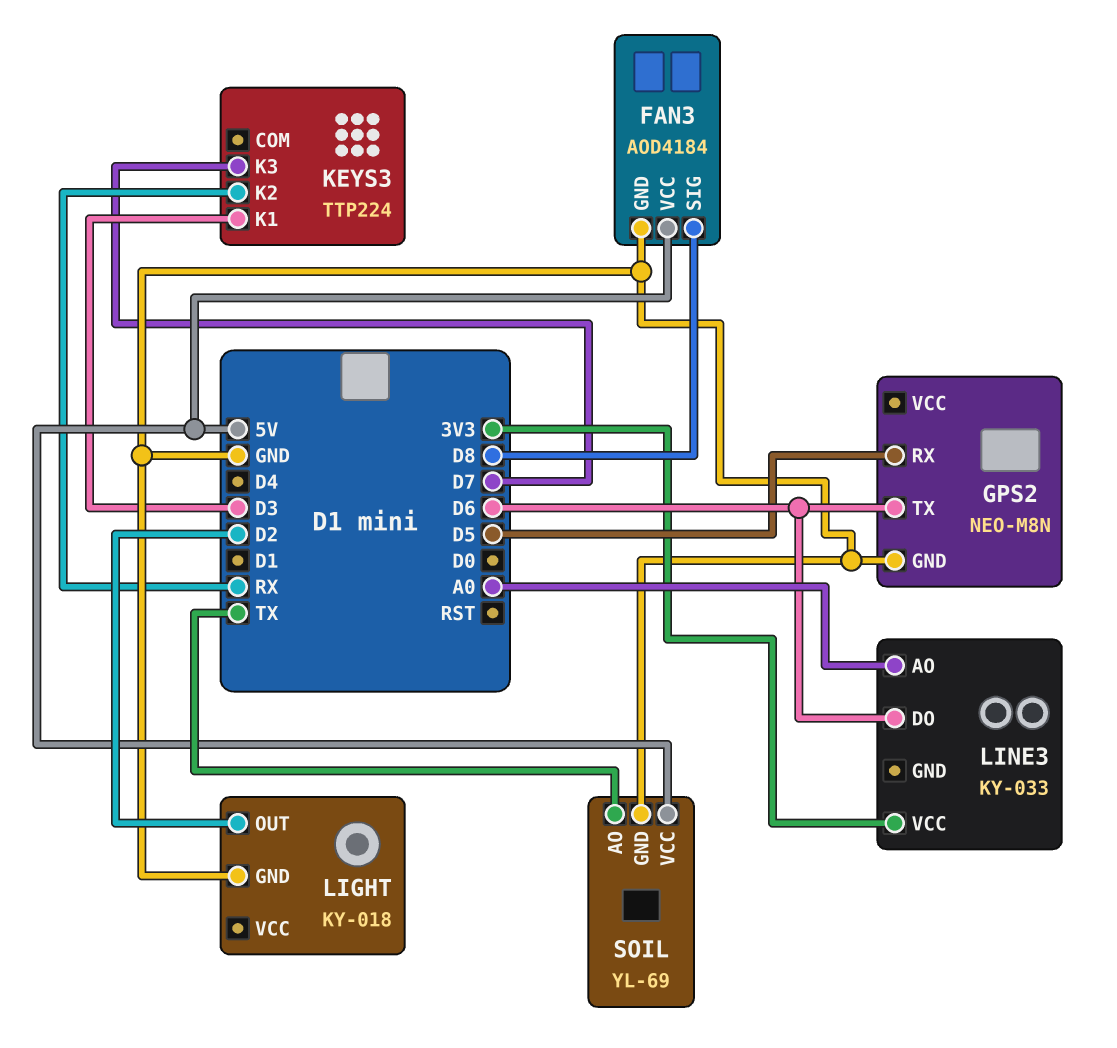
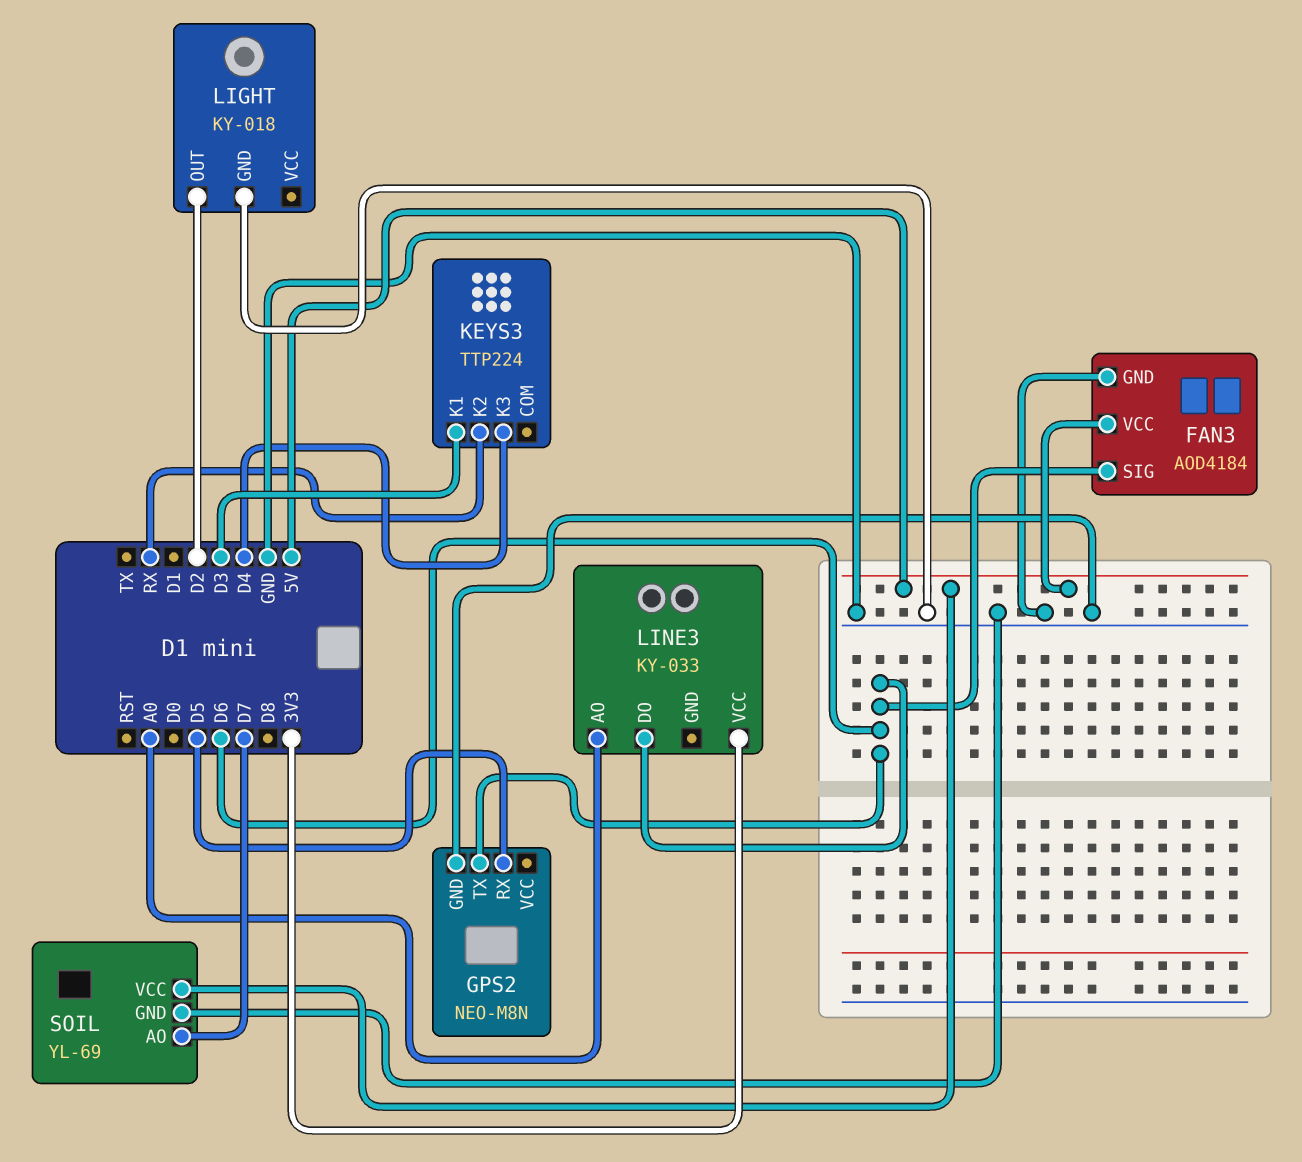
FAN3 pin SIG: D8 -> D6
KEYS3 pin K3: D7 -> D4
SOIL pin AO: TX -> D7

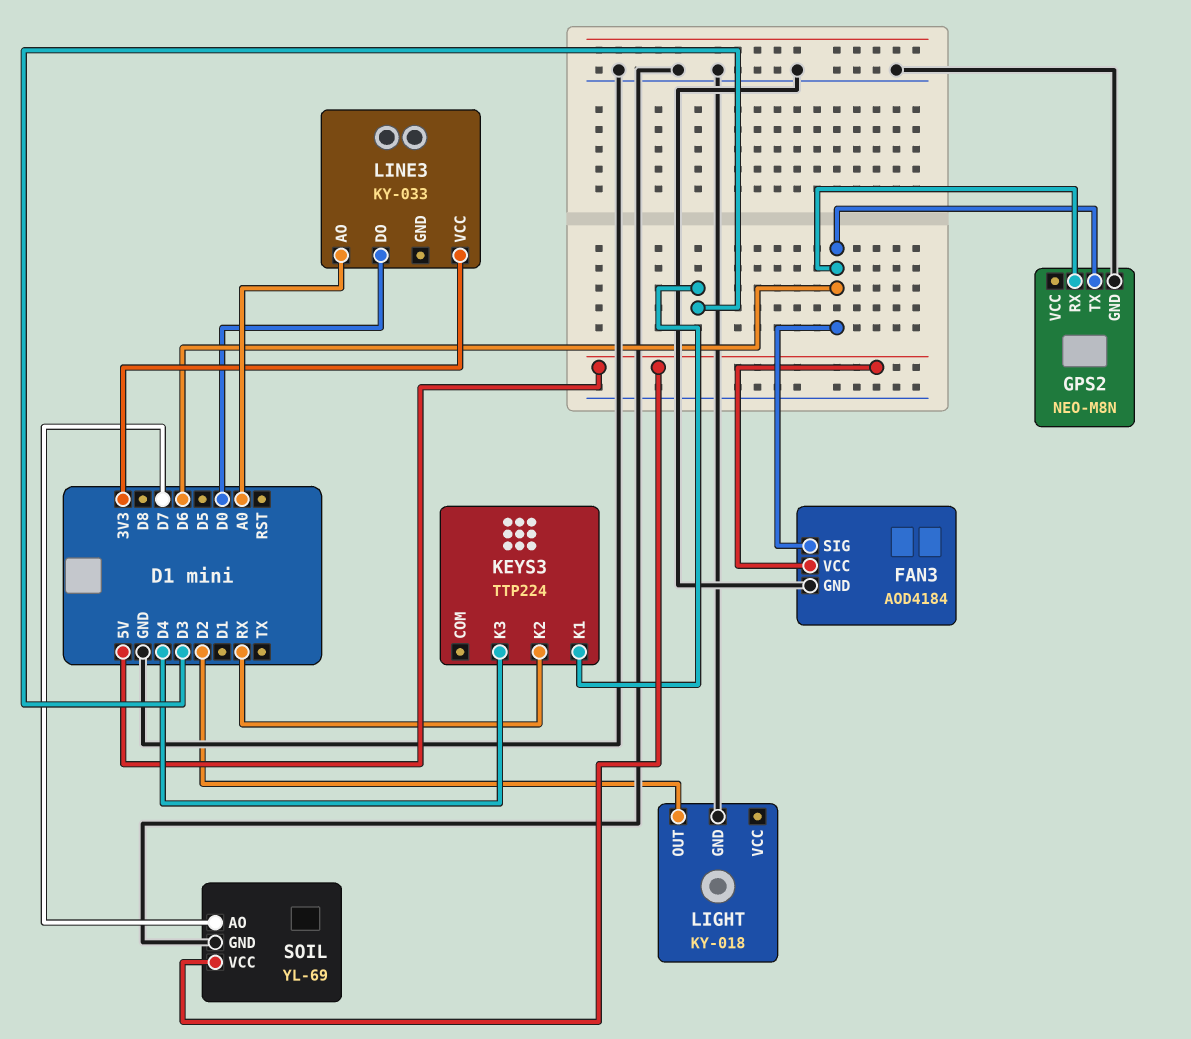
GPS2 pin RX: D5 -> D6
LINE3 pin DO: D6 -> D0

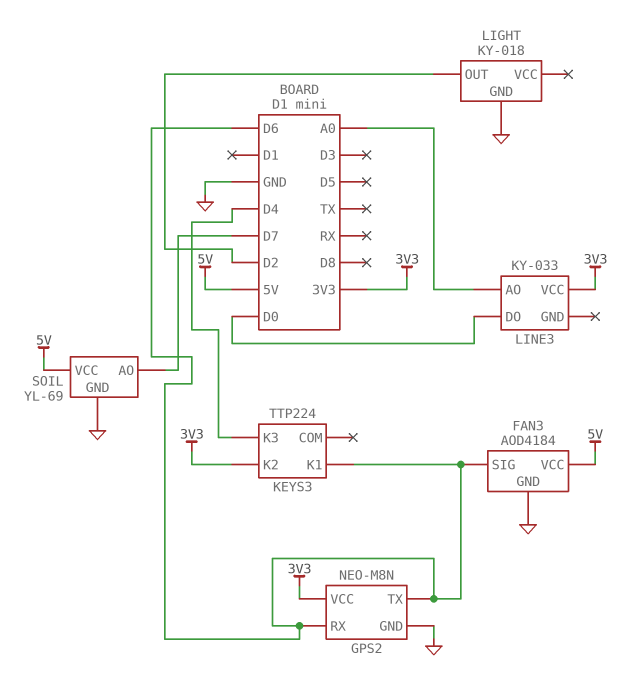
GPS2 pin VCC: none -> 3V3
KEYS3 pin K1: D3 -> D6
KEYS3 pin K2: RX -> 3V3

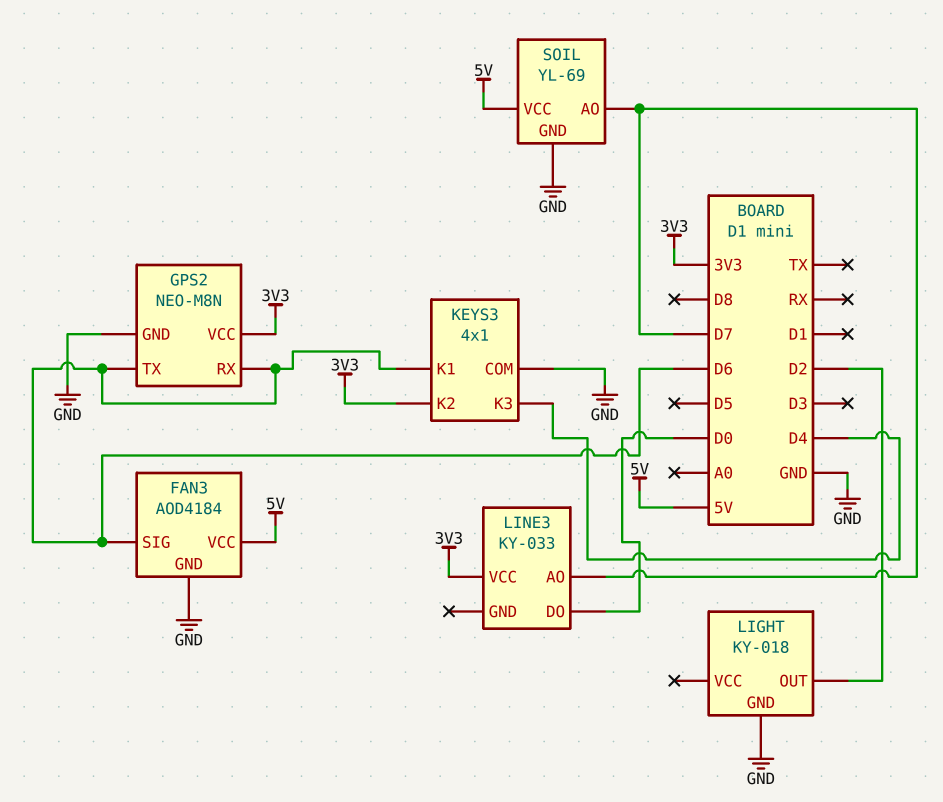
KEYS3: TTP224 -> 4x1
KEYS3 pin COM: none -> GND
LINE3 pin AO: A0 -> D7

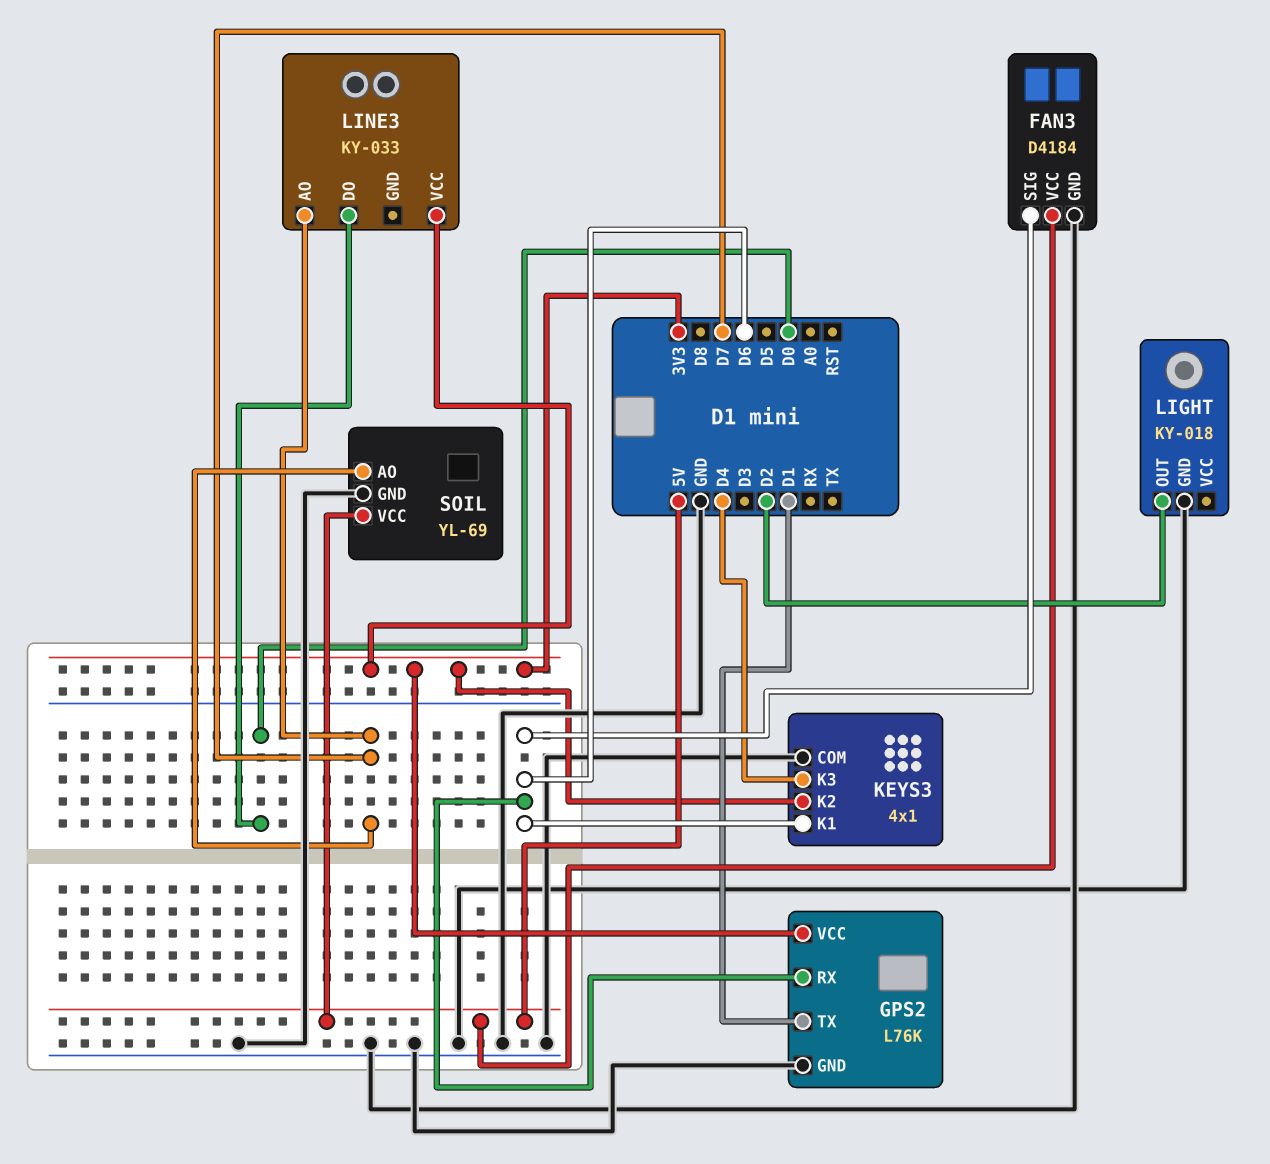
FAN3: AOD4184 -> D4184
GPS2: NEO-M8N -> L76K
GPS2 pin TX: D6 -> D1

